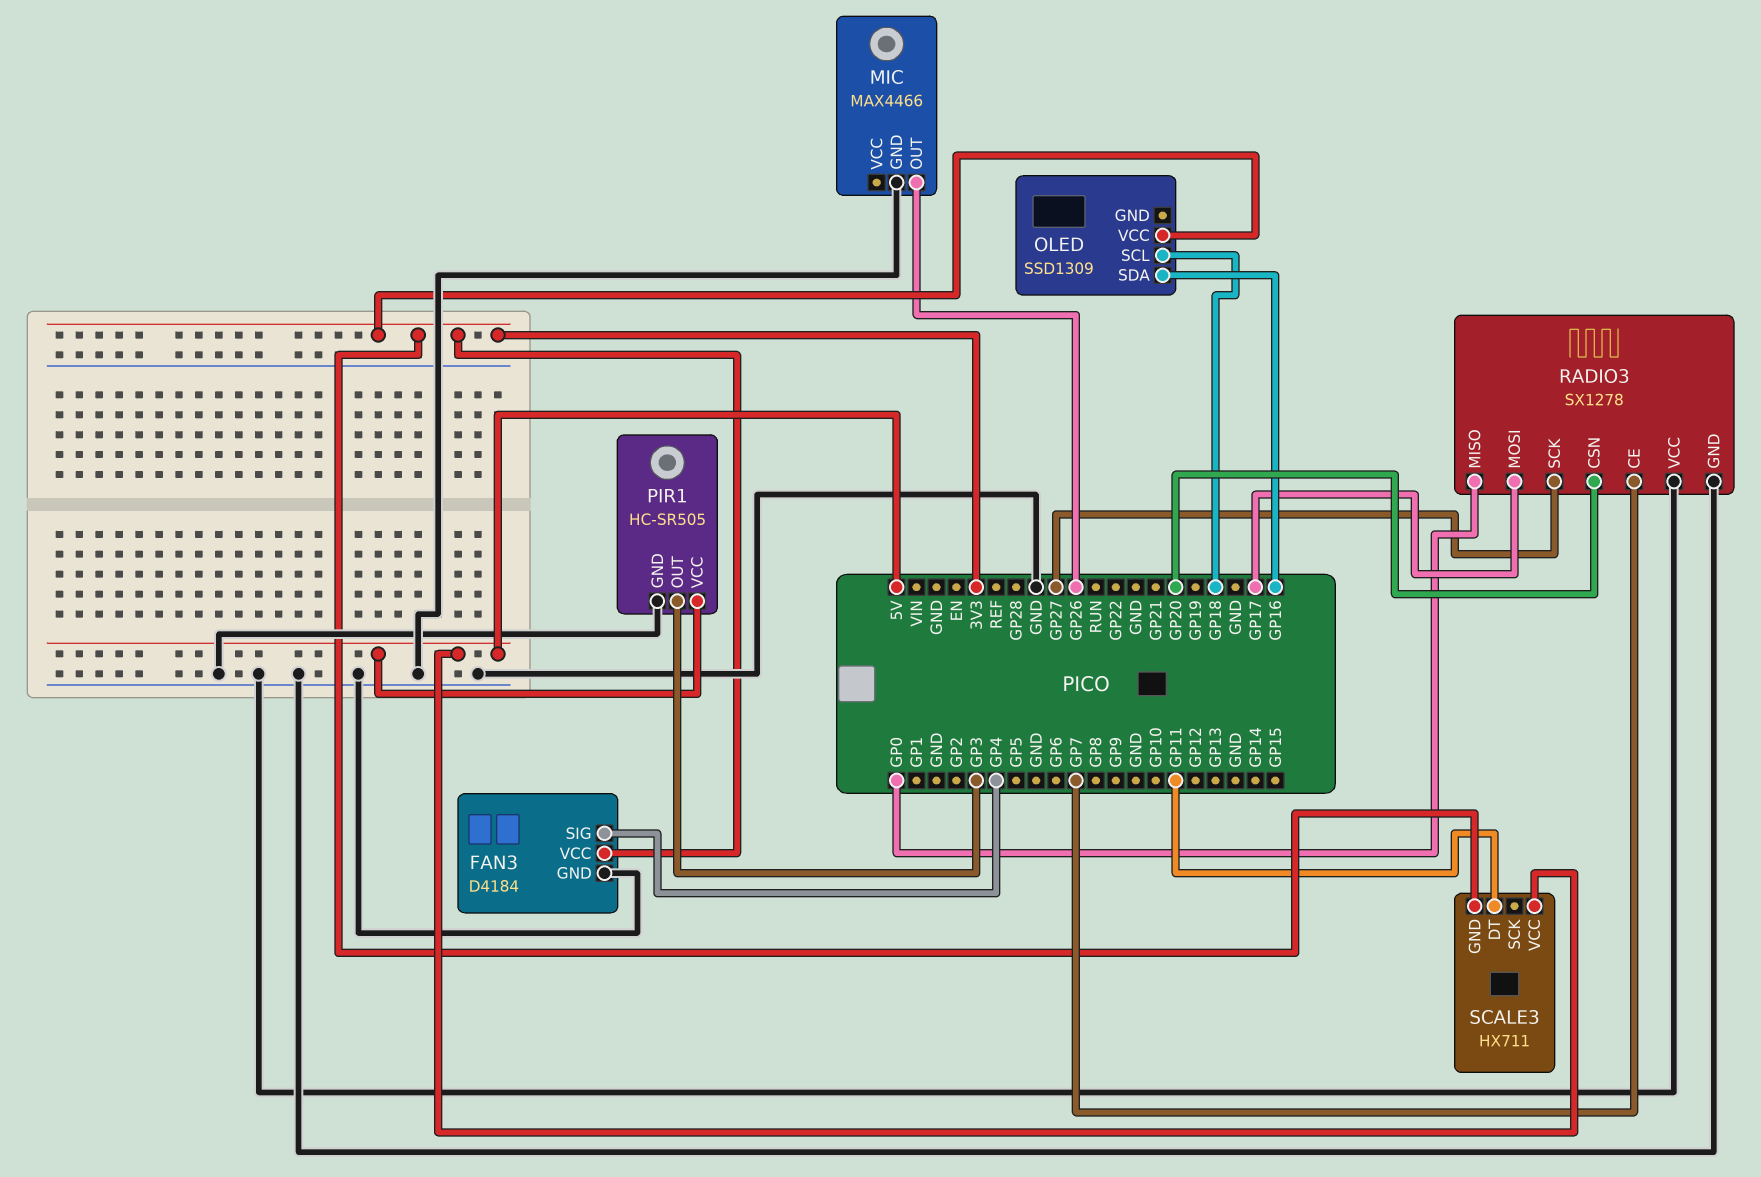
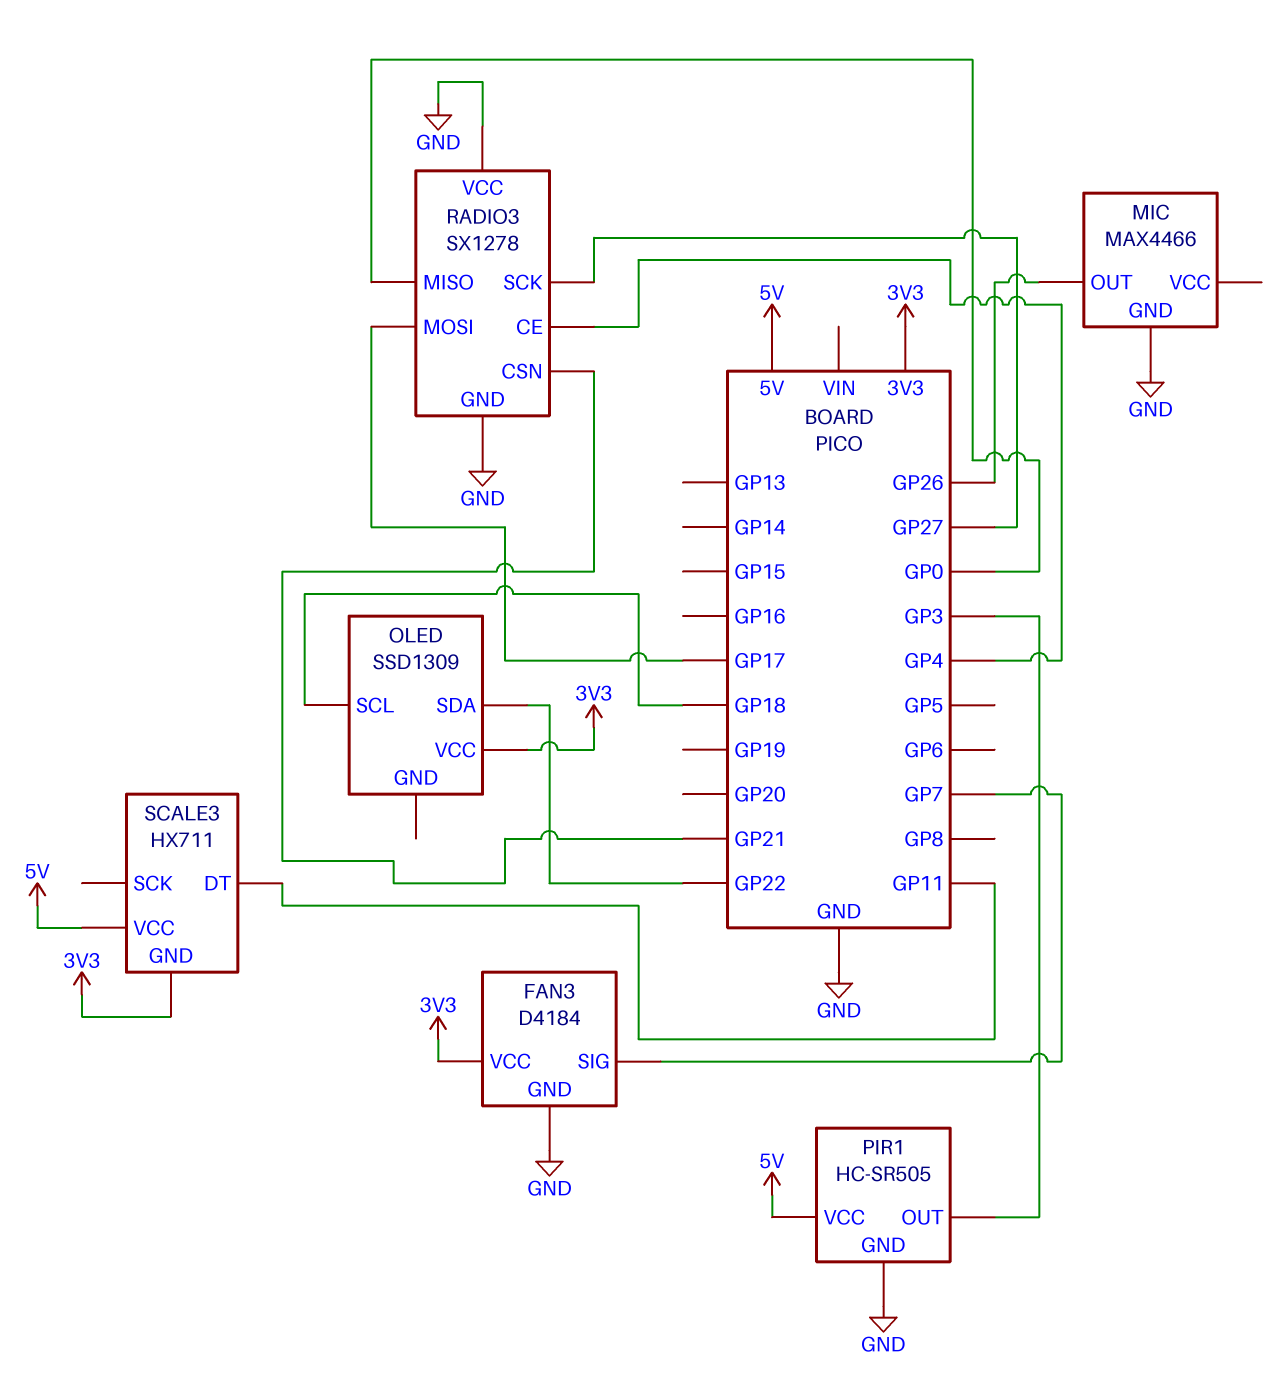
FAN3 pin SIG: GP4 -> GP7
OLED pin SDA: GP16 -> GP22
RADIO3 pin CE: GP7 -> GP4
RADIO3 pin CSN: GP20 -> GP21

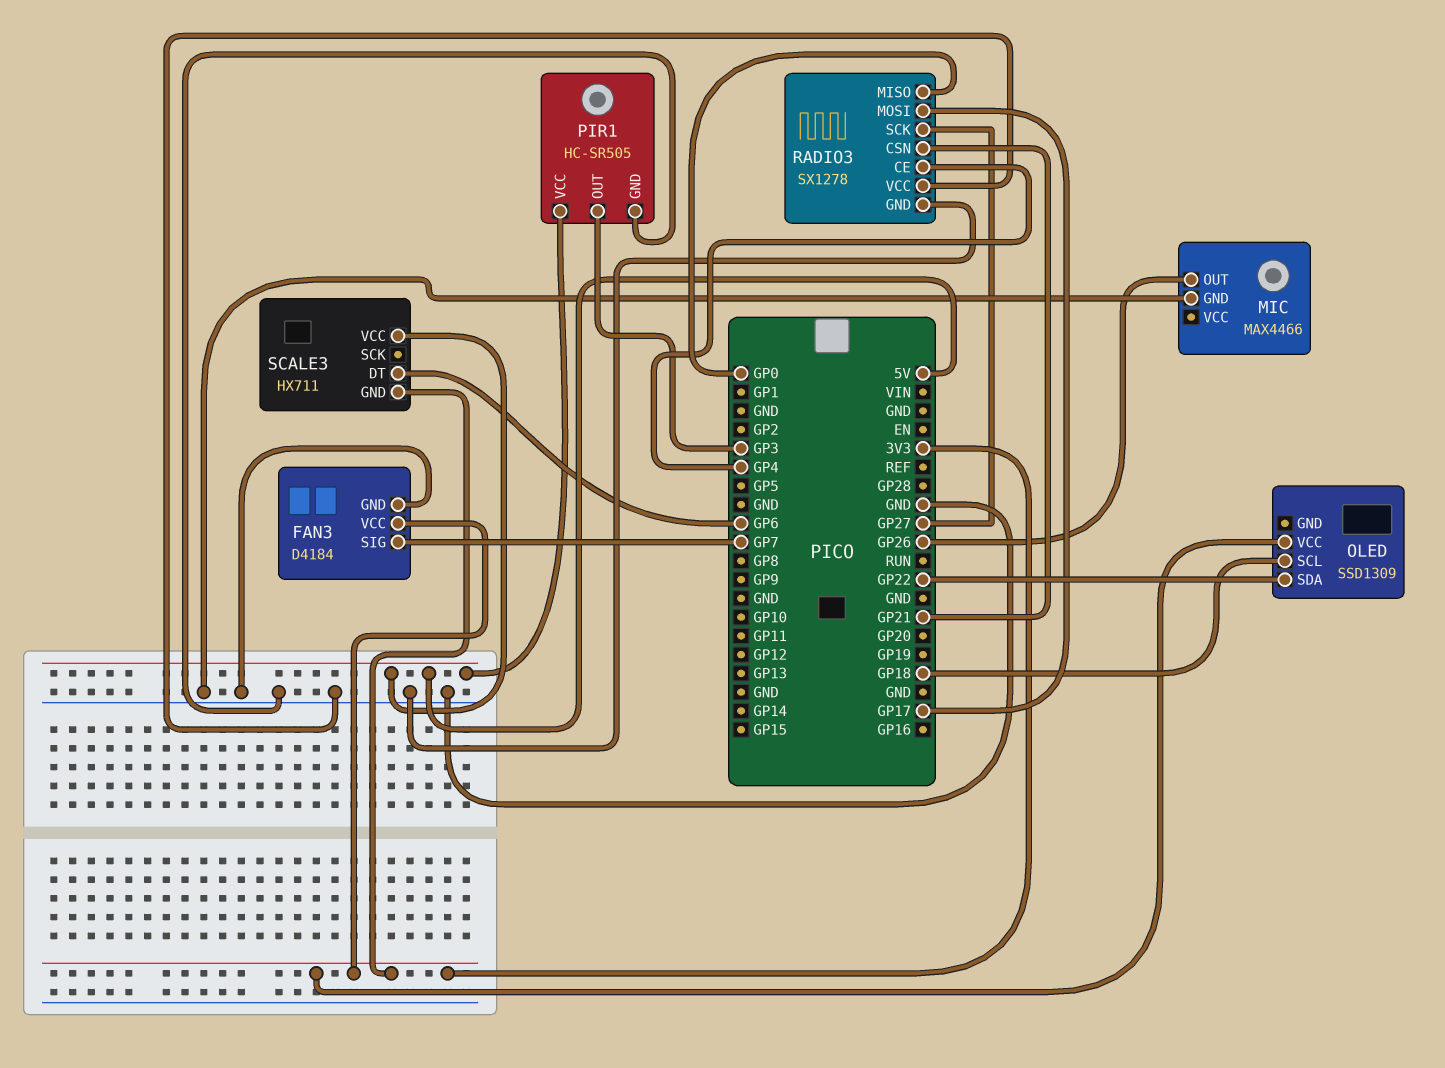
SCALE3 pin DT: GP11 -> GP6

